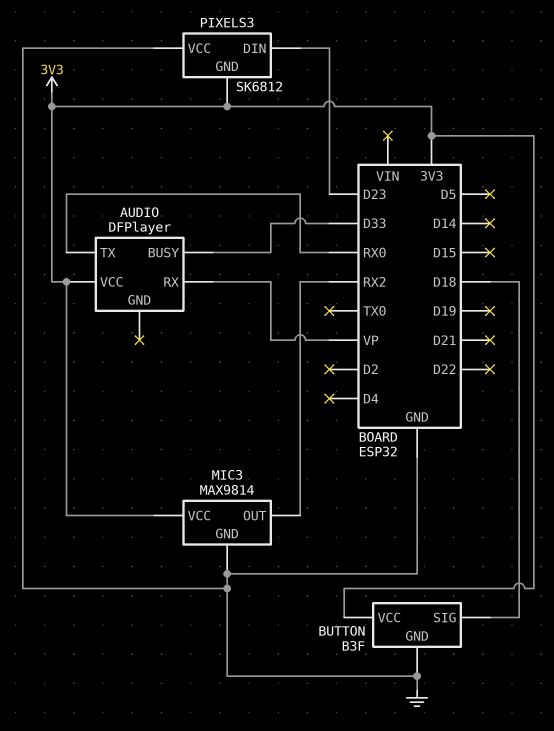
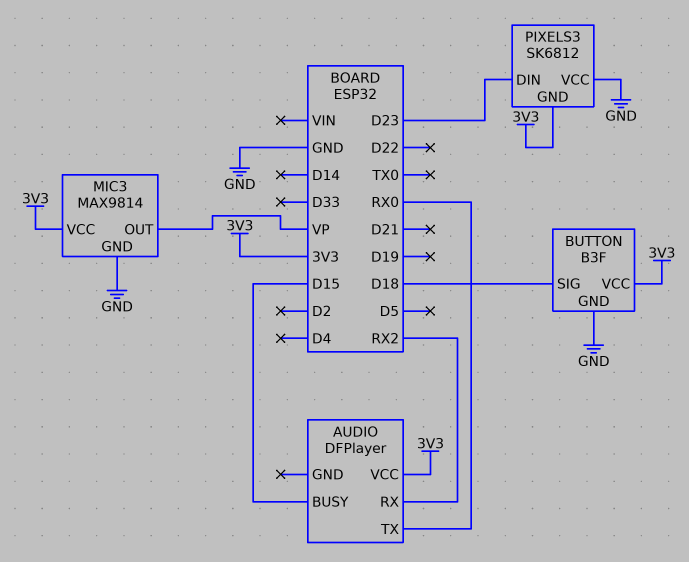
AUDIO pin BUSY: D33 -> D15
AUDIO pin RX: VP -> RX2
MIC3 pin OUT: RX2 -> VP

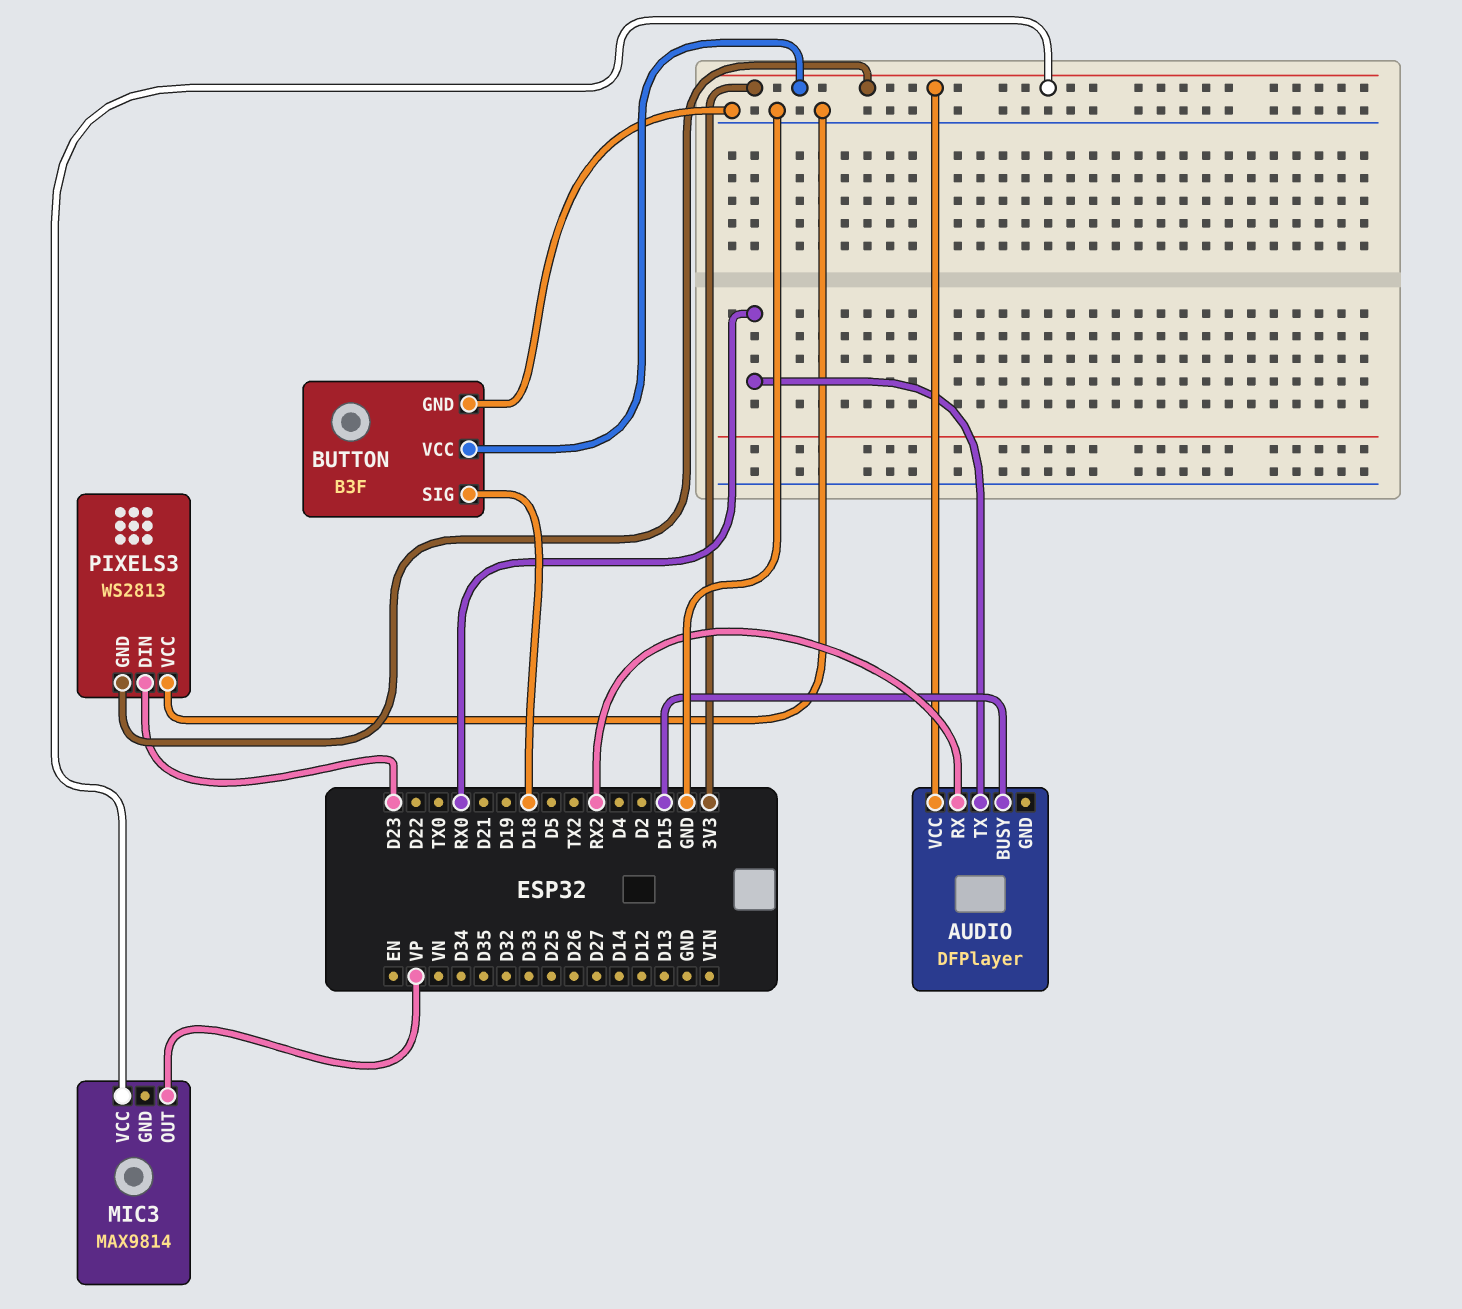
MIC3 pin GND: GND -> none
PIXELS3: SK6812 -> WS2813

